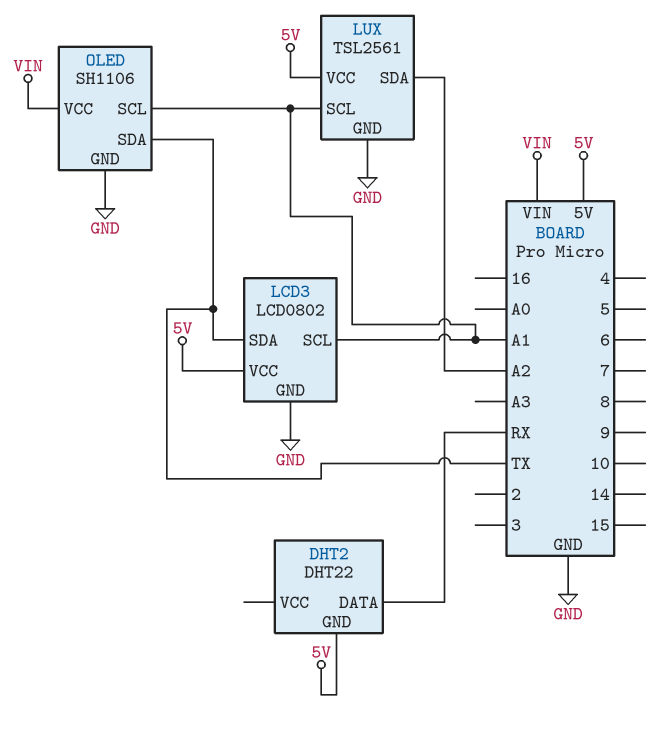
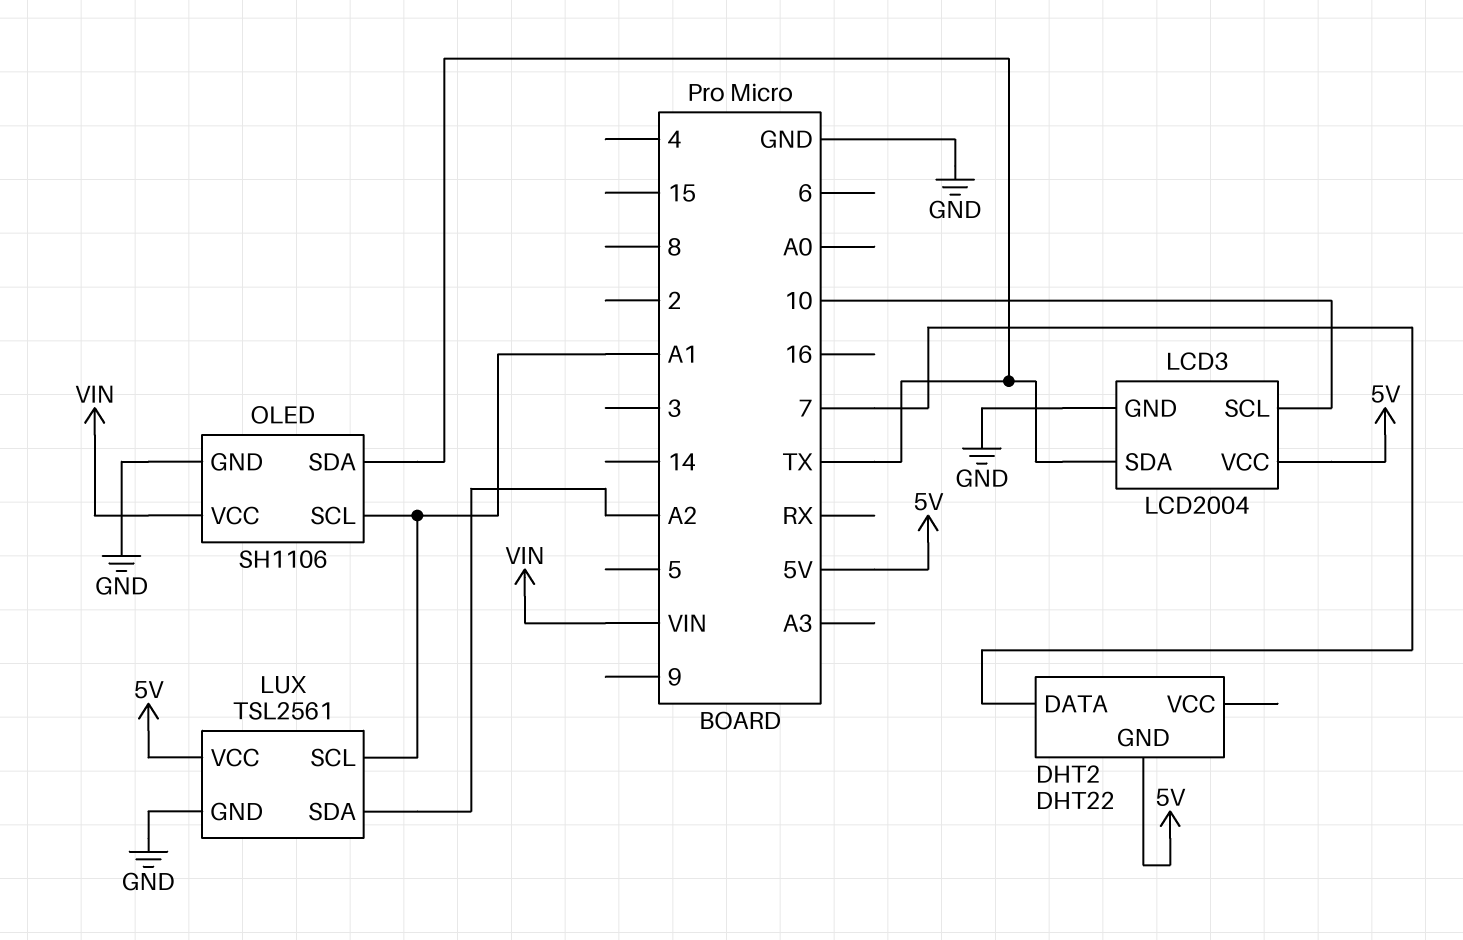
DHT2 pin DATA: RX -> 7
LCD3: LCD0802 -> LCD2004
LCD3 pin SCL: A1 -> 10

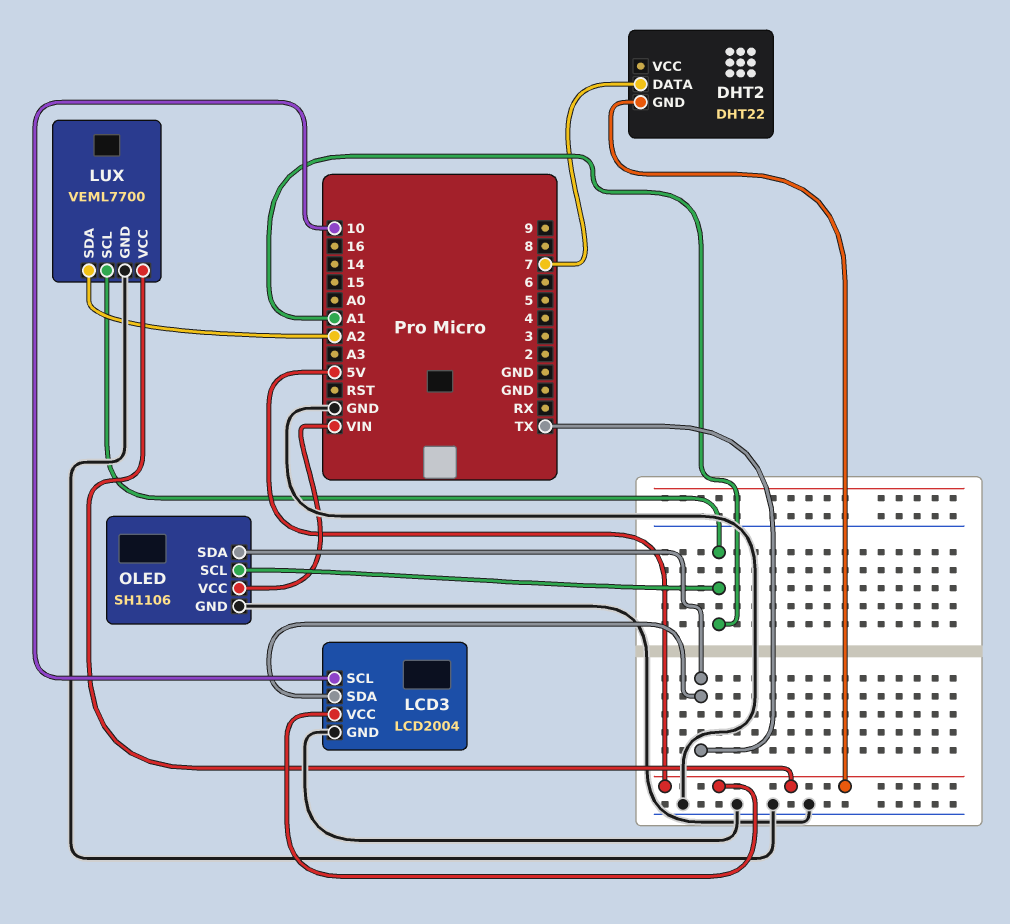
LUX: TSL2561 -> VEML7700

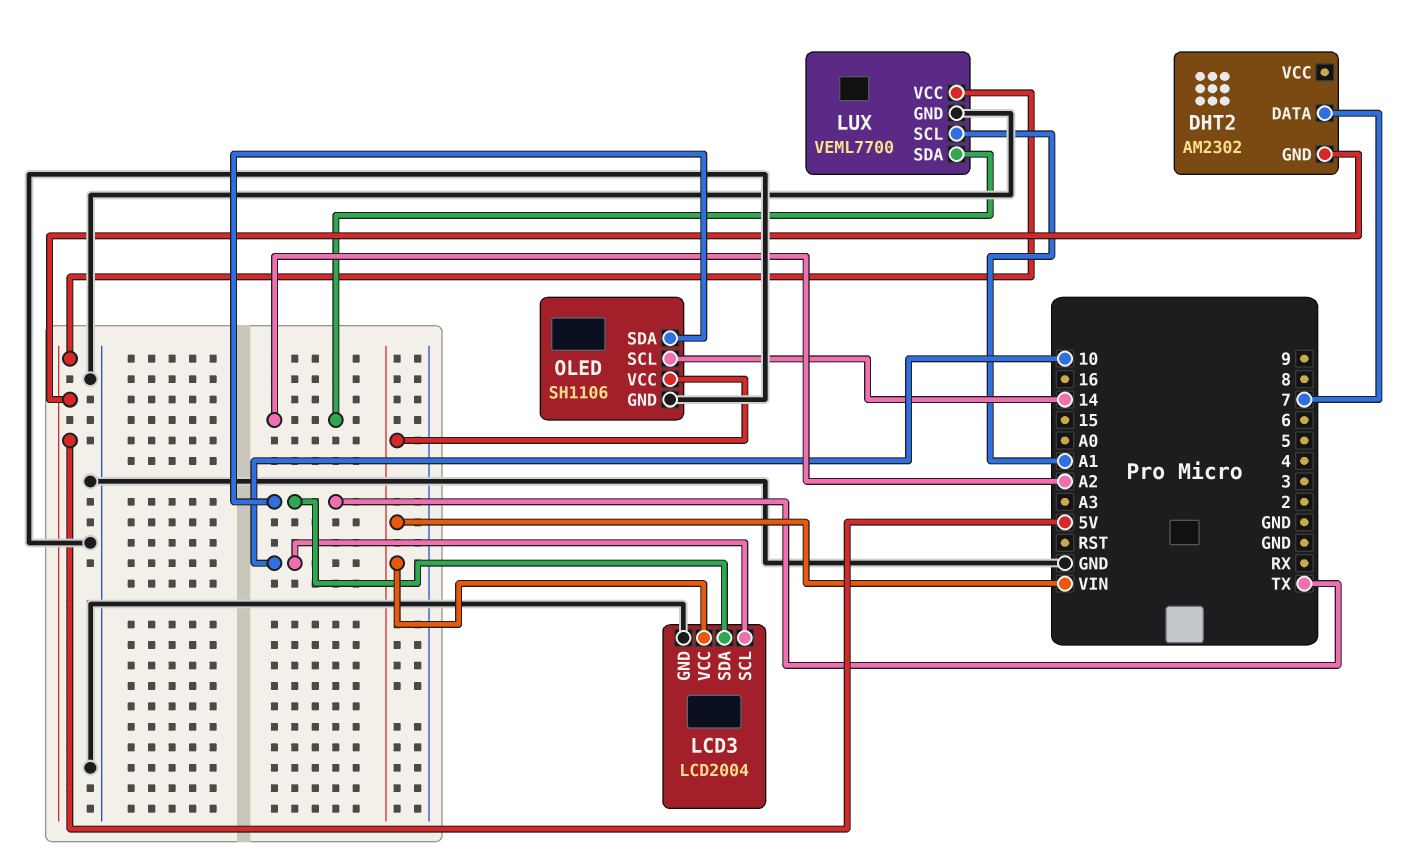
DHT2: DHT22 -> AM2302
LCD3 pin VCC: 5V -> VIN
OLED pin SCL: A1 -> 14

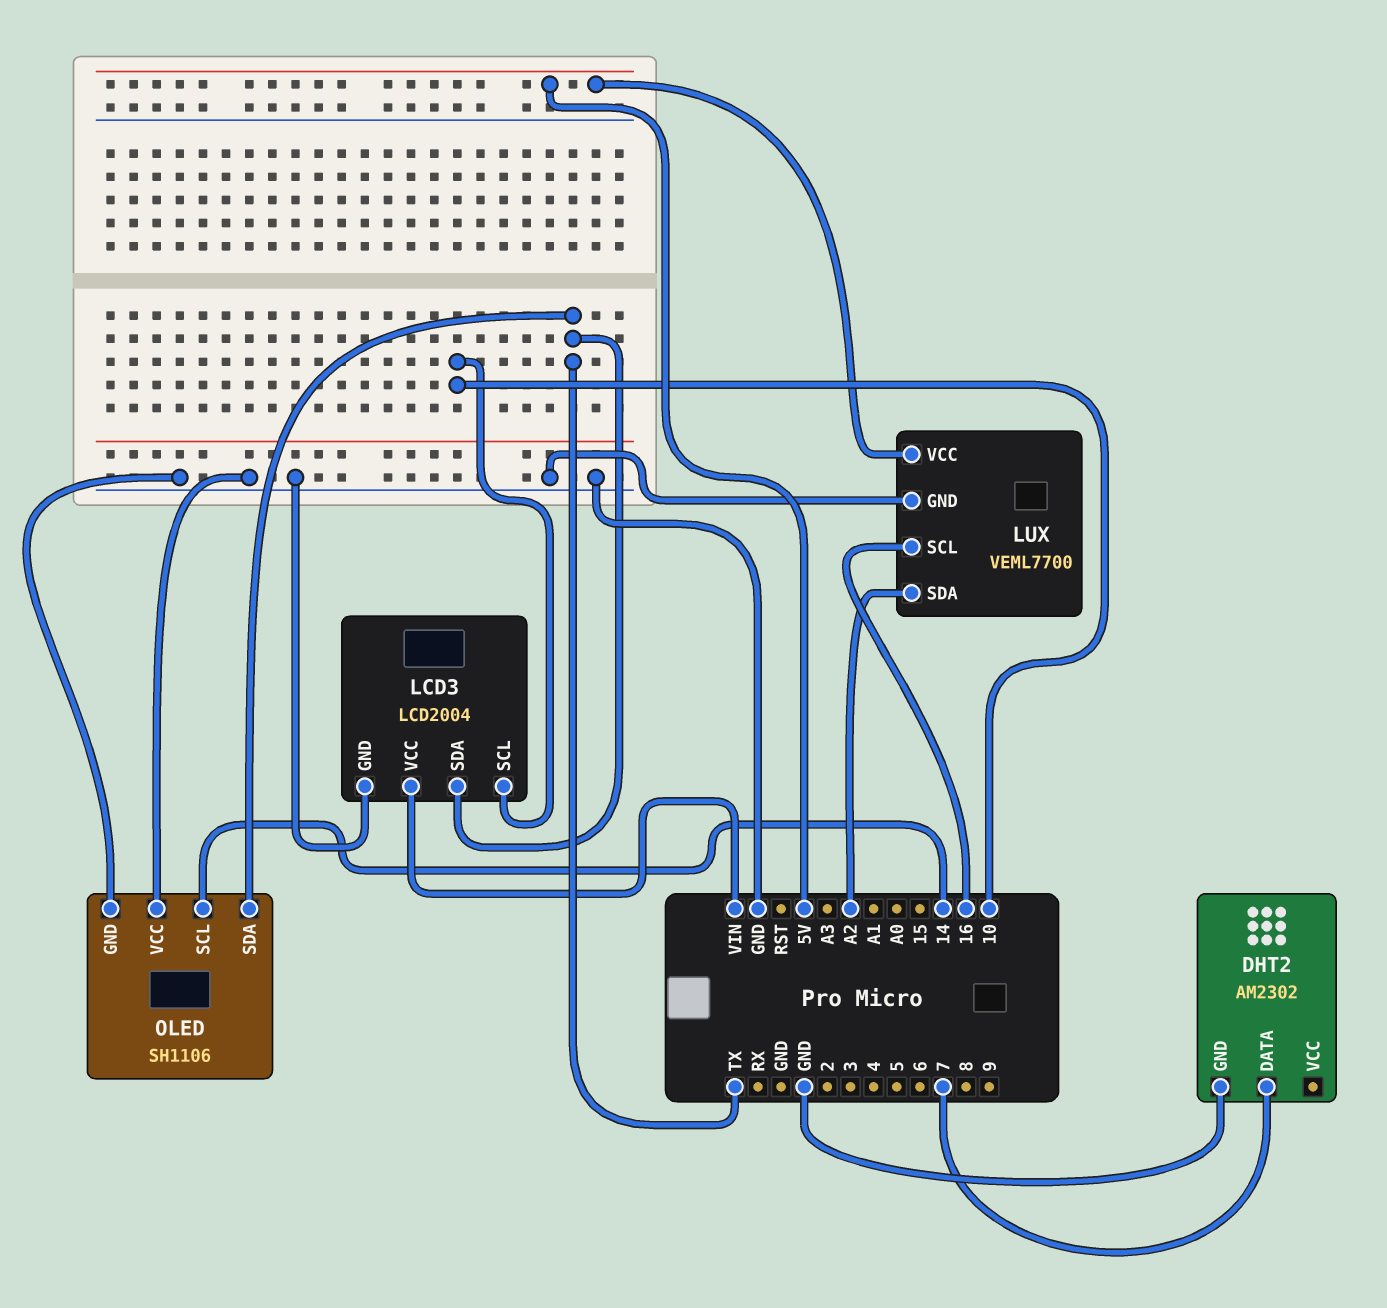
DHT2 pin GND: 5V -> GND
LUX pin SCL: A1 -> 16
OLED pin VCC: VIN -> GND

